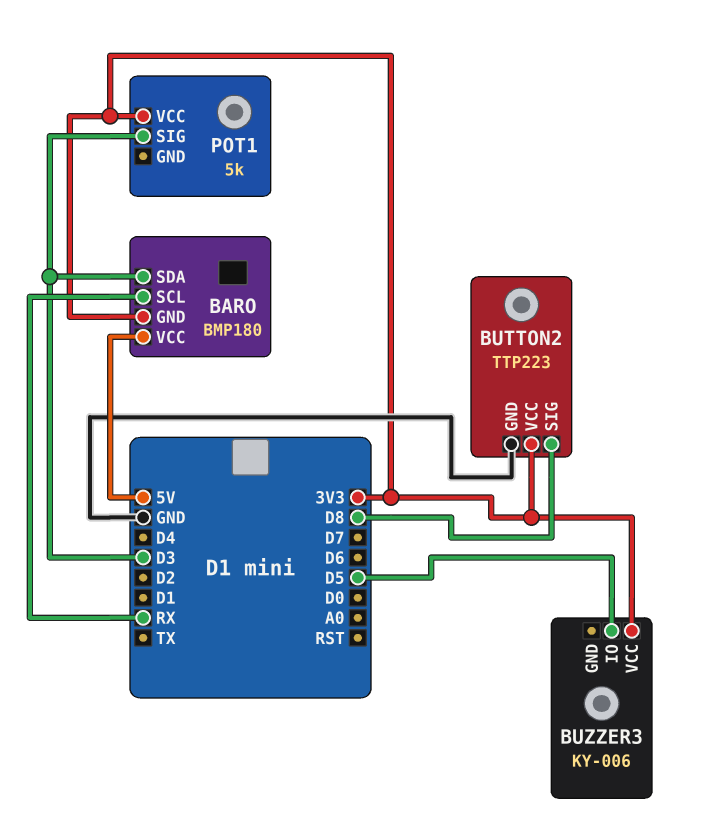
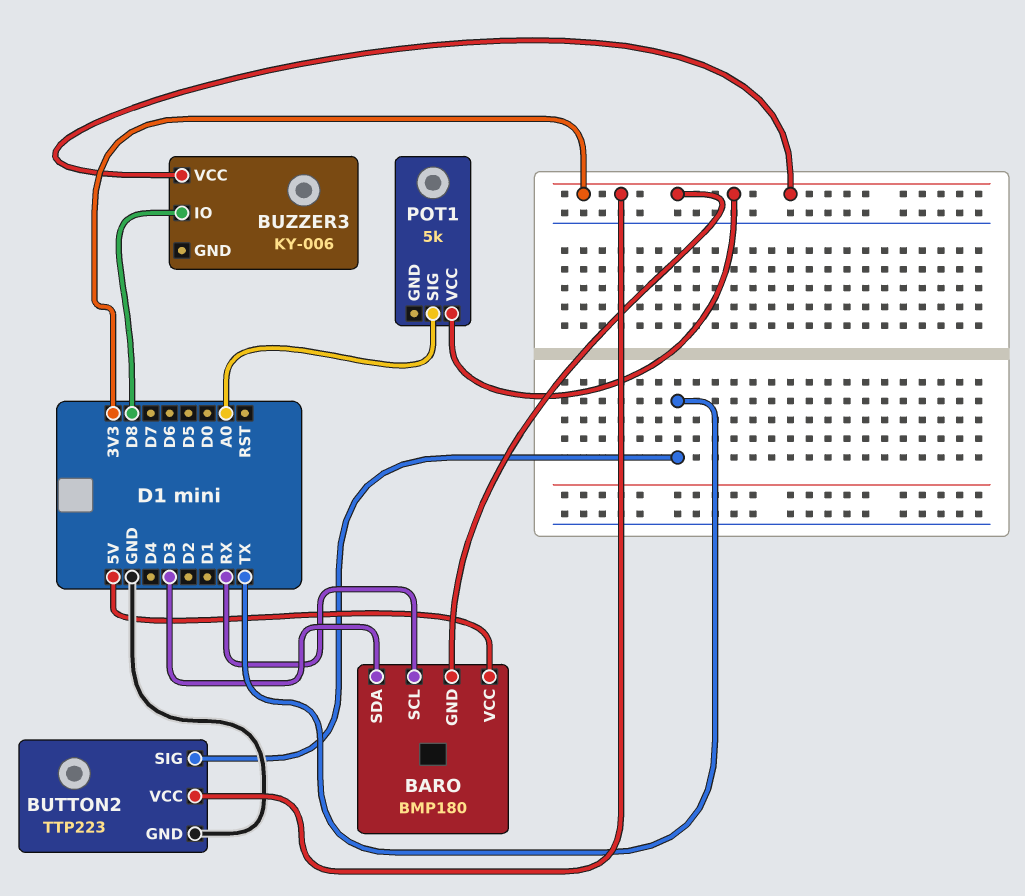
BUTTON2 pin SIG: D8 -> TX
BUZZER3 pin IO: D5 -> D8
POT1 pin SIG: D3 -> A0

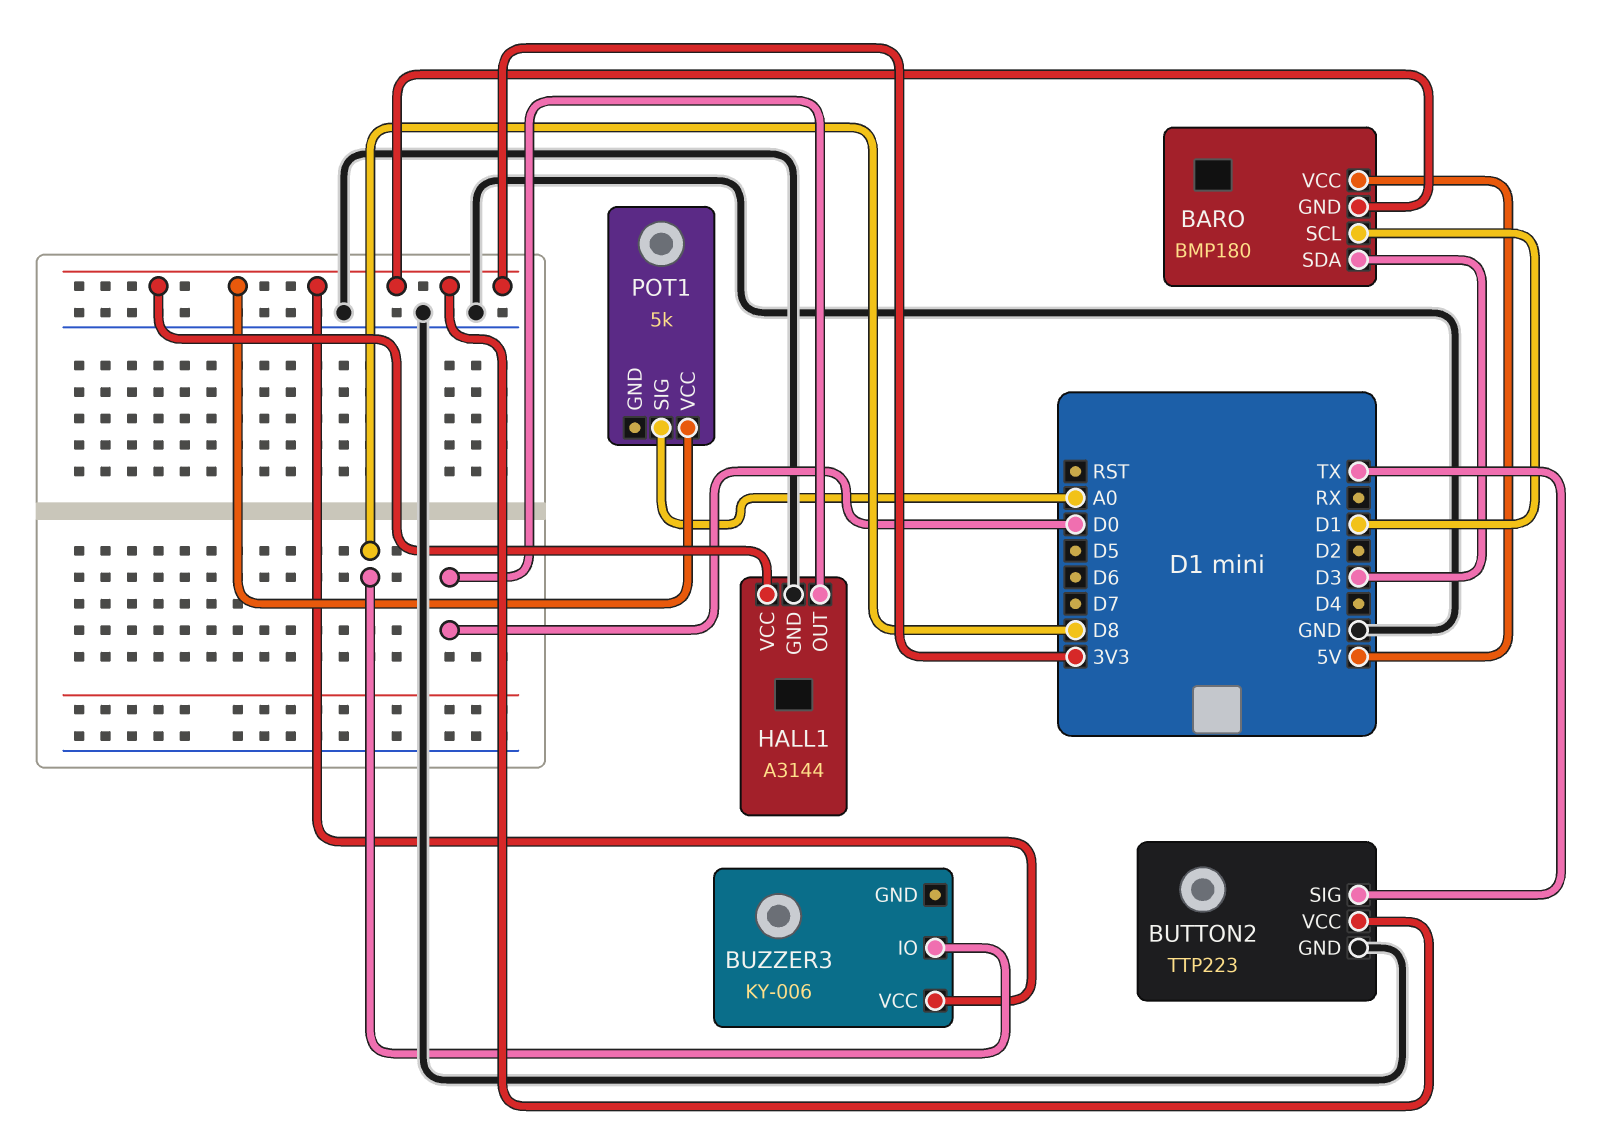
BARO pin SCL: RX -> D1
HALL1: none -> A3144
HALL1 pin GND: none -> GND
HALL1 pin OUT: none -> D0
HALL1 pin VCC: none -> 3V3

